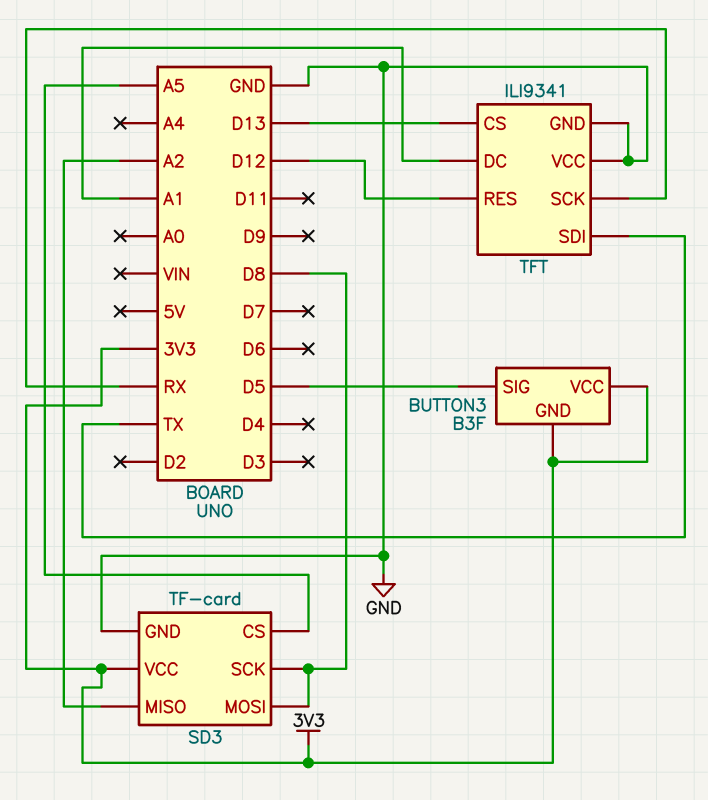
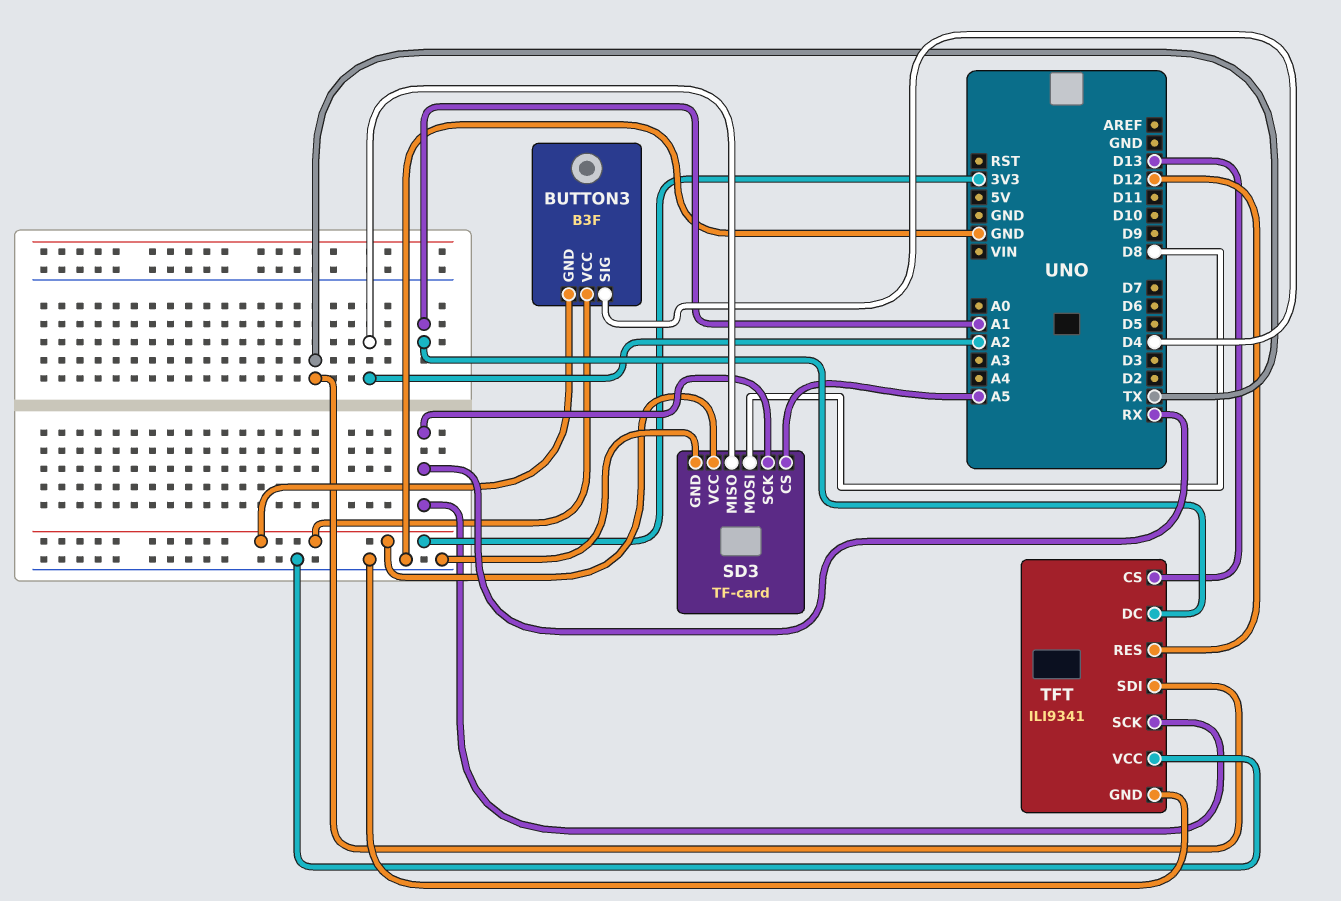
BUTTON3 pin SIG: D5 -> D4
SD3 pin SCK: D8 -> RX

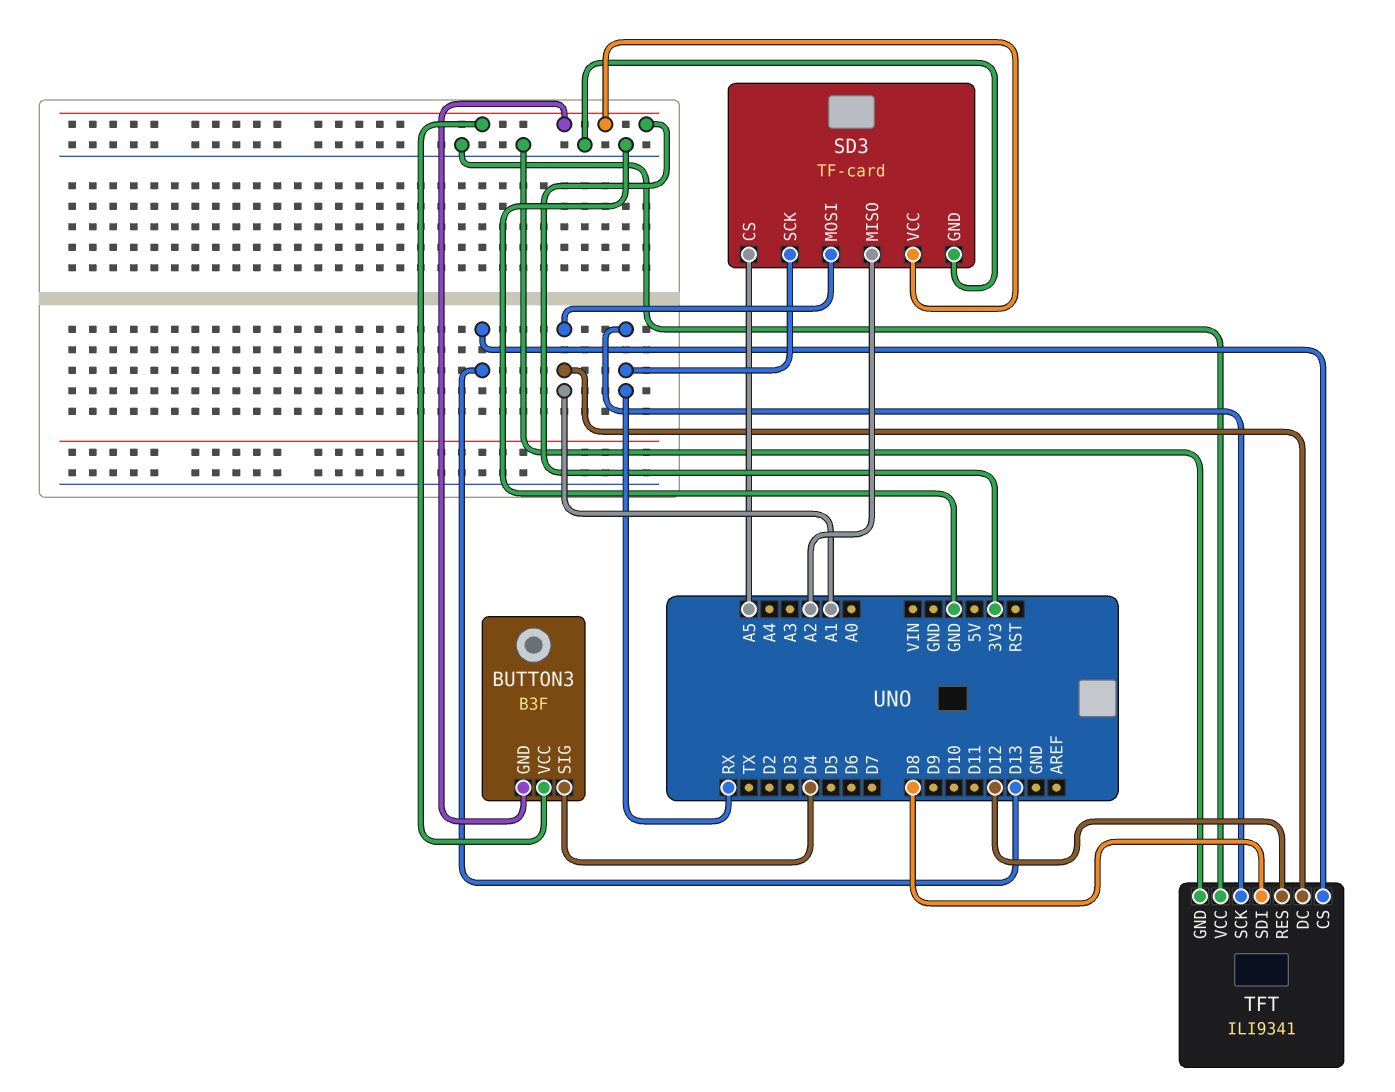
SD3 pin MOSI: D8 -> A1
TFT pin SDI: TX -> D8

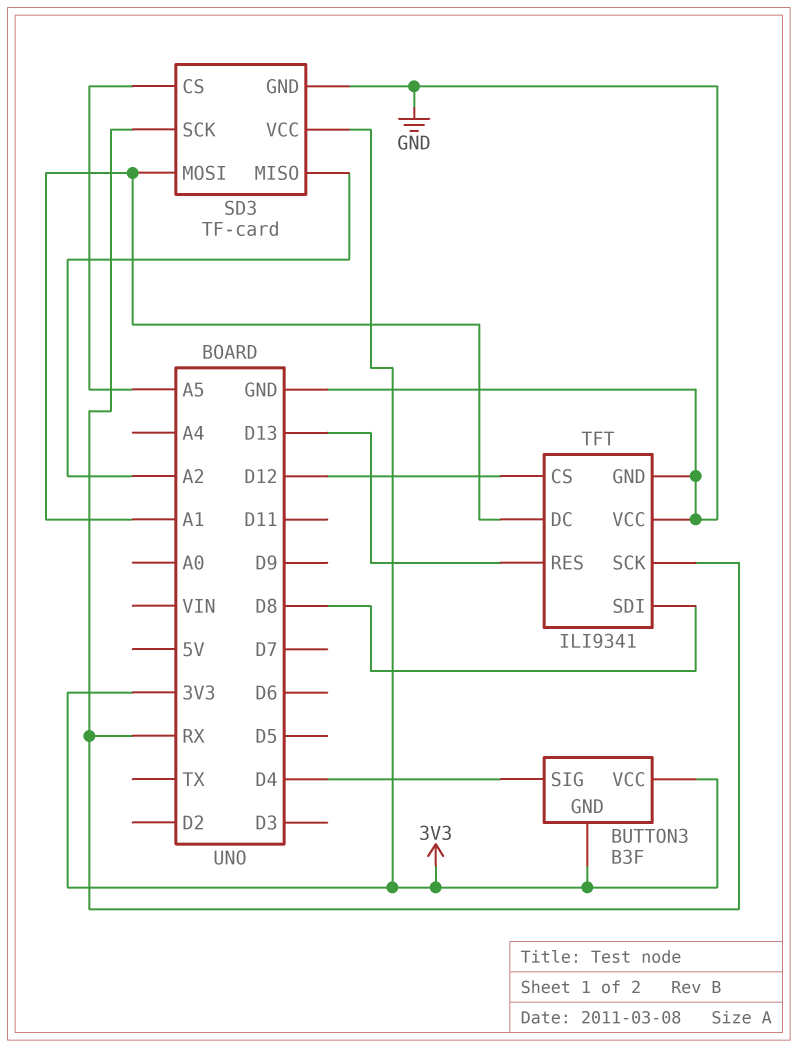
TFT pin CS: D13 -> D12
TFT pin RES: D12 -> D13

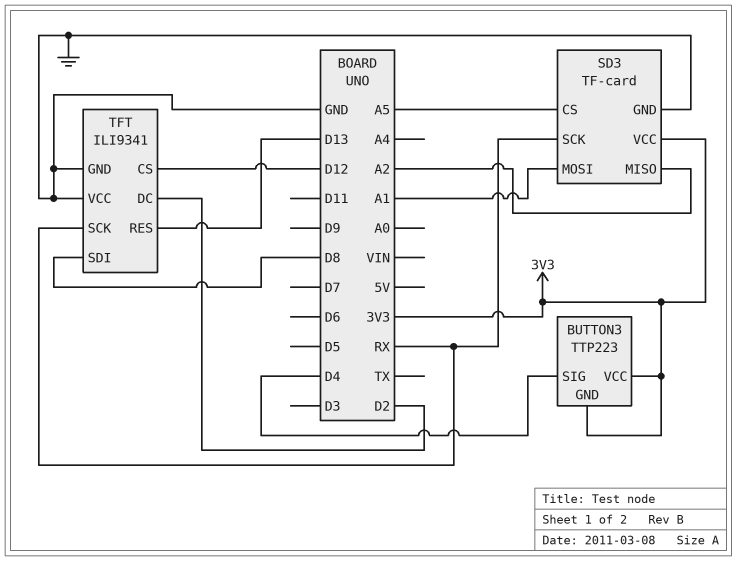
BUTTON3: B3F -> TTP223
TFT pin DC: A1 -> D2

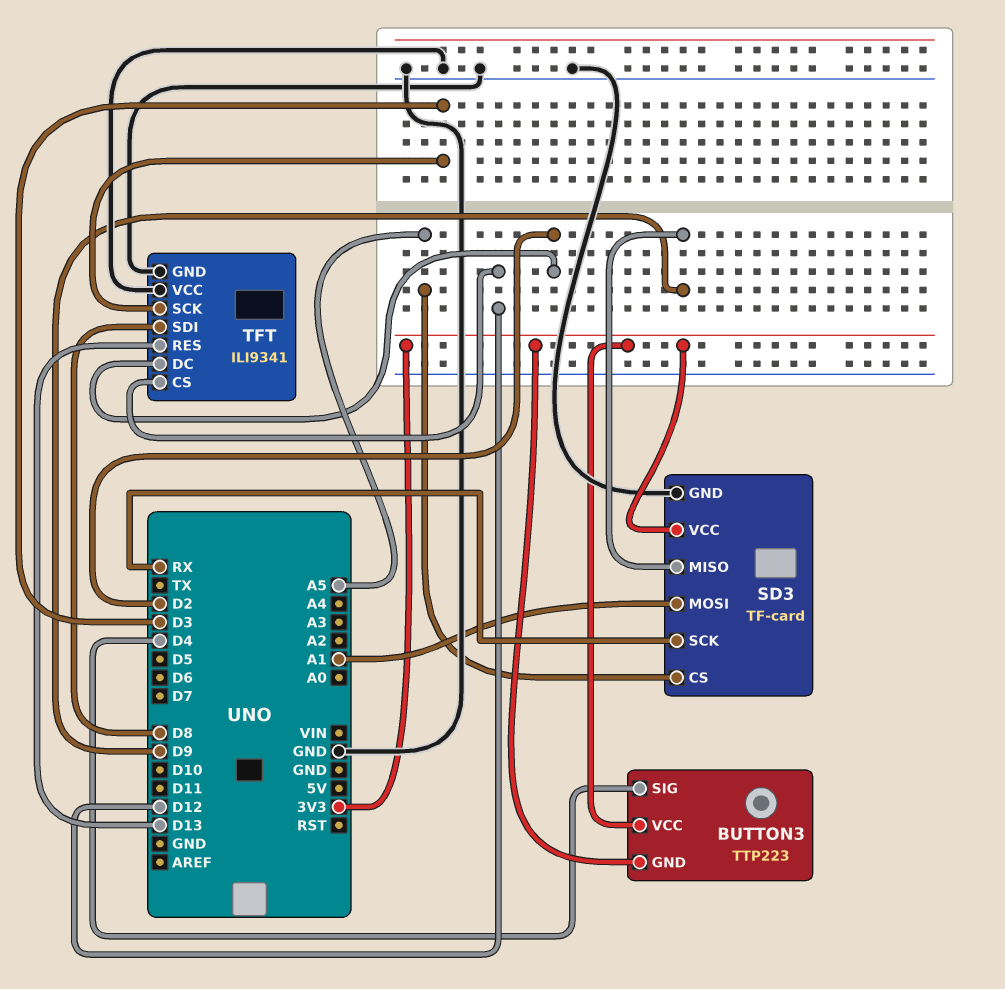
SD3 pin MISO: A2 -> D9
TFT pin SCK: RX -> D3

